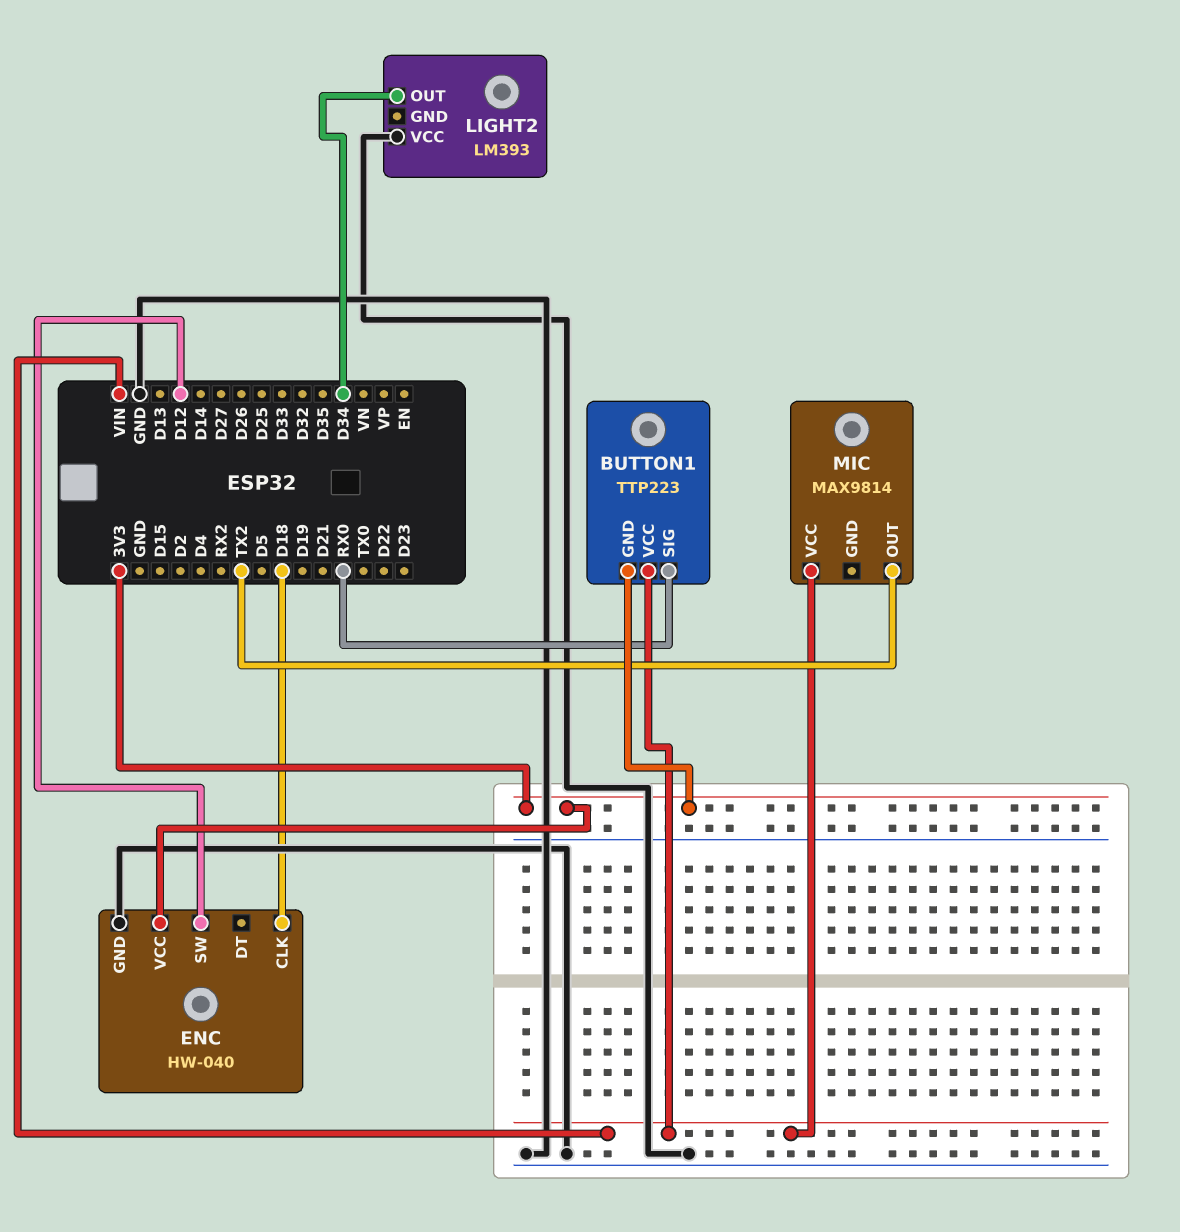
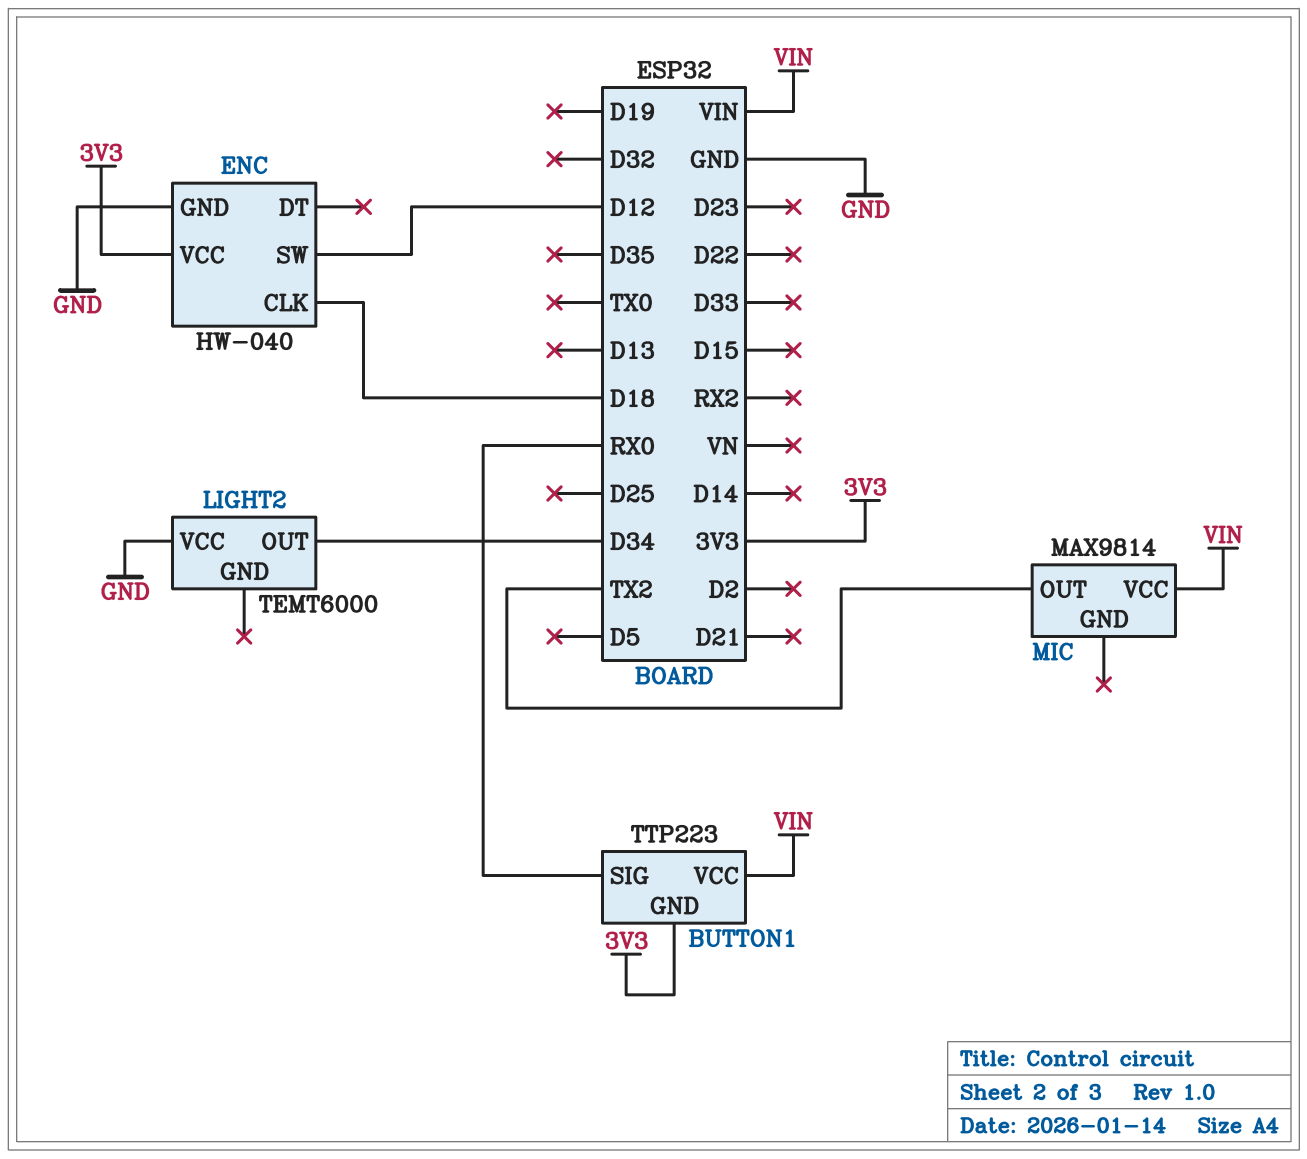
LIGHT2: LM393 -> TEMT6000

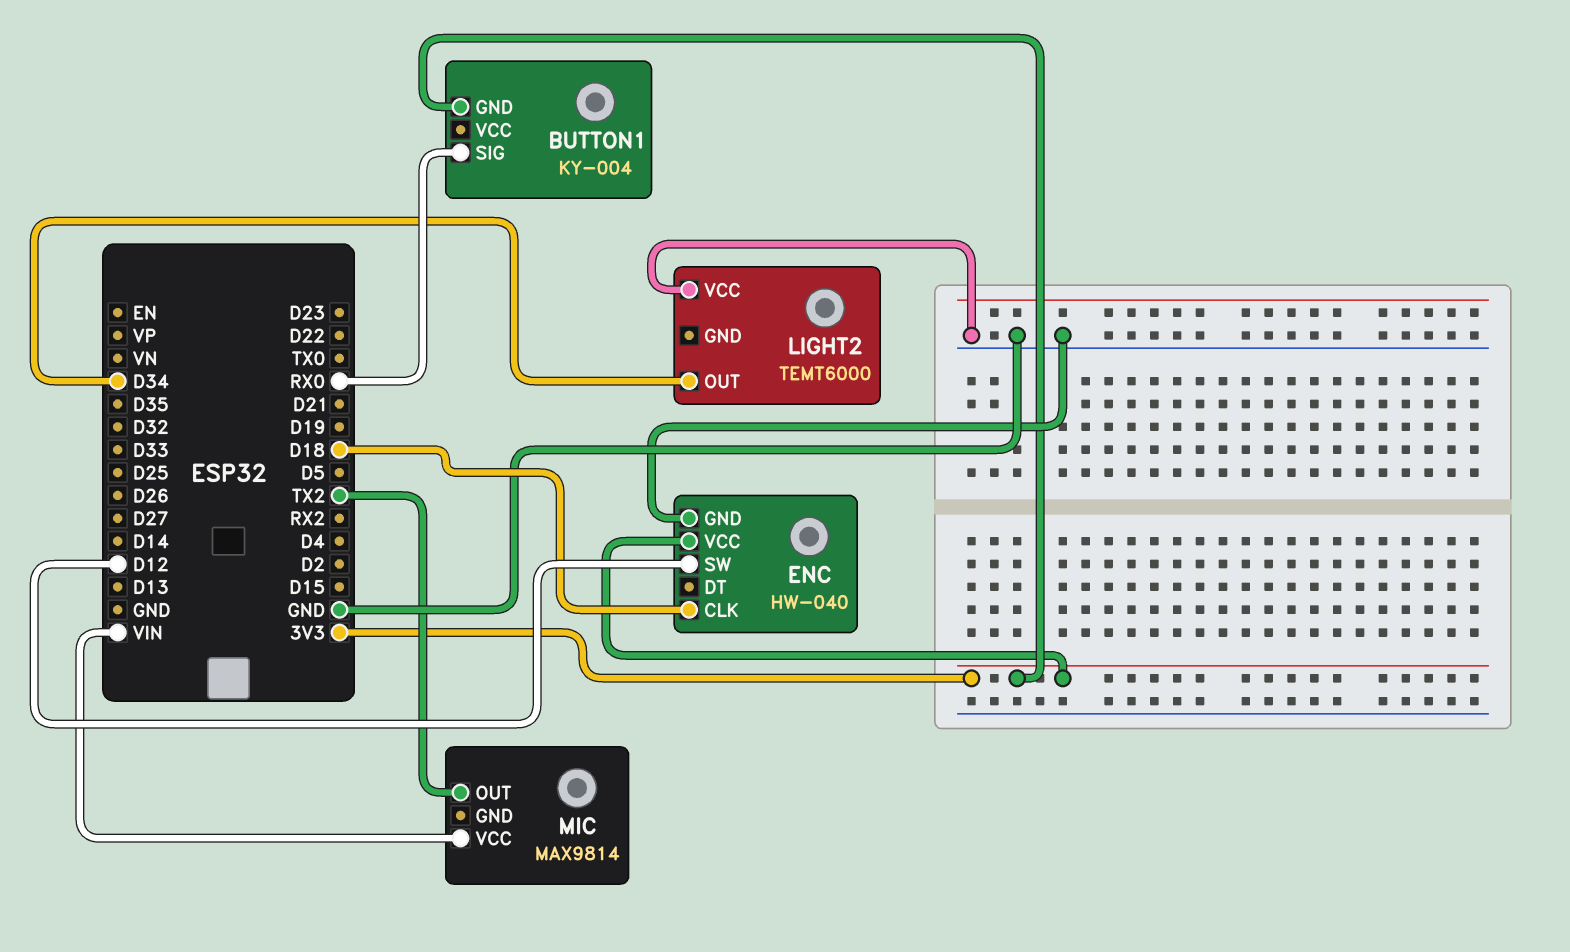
BUTTON1: TTP223 -> KY-004
BUTTON1 pin VCC: VIN -> none

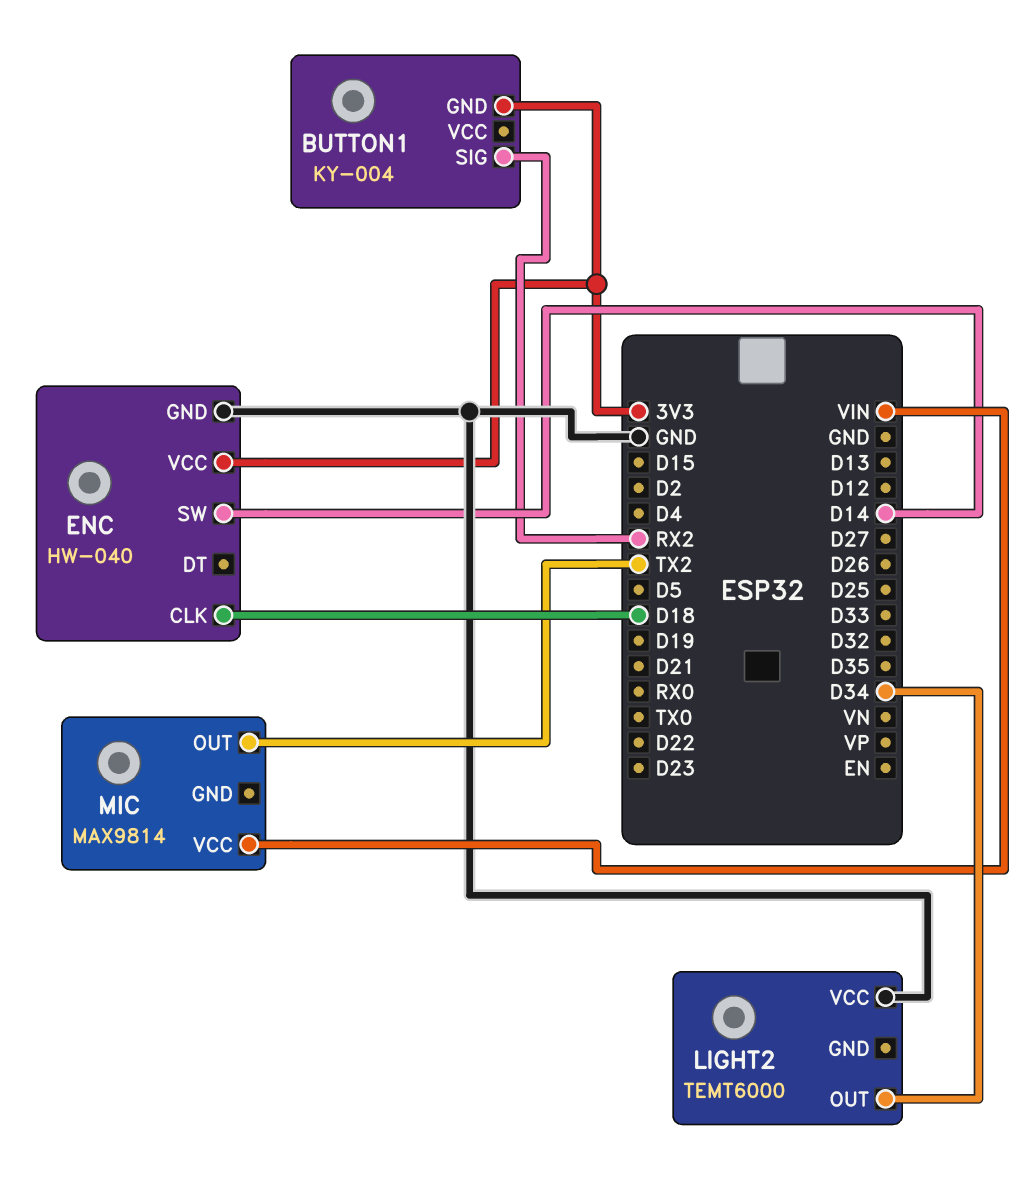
BUTTON1 pin SIG: RX0 -> RX2
ENC pin SW: D12 -> D14

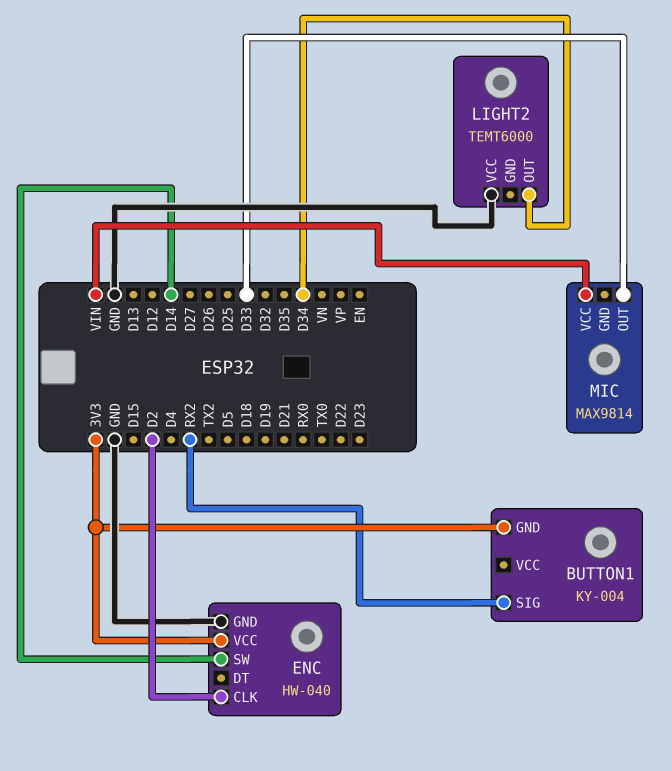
ENC pin CLK: D18 -> D2
MIC pin OUT: TX2 -> D33

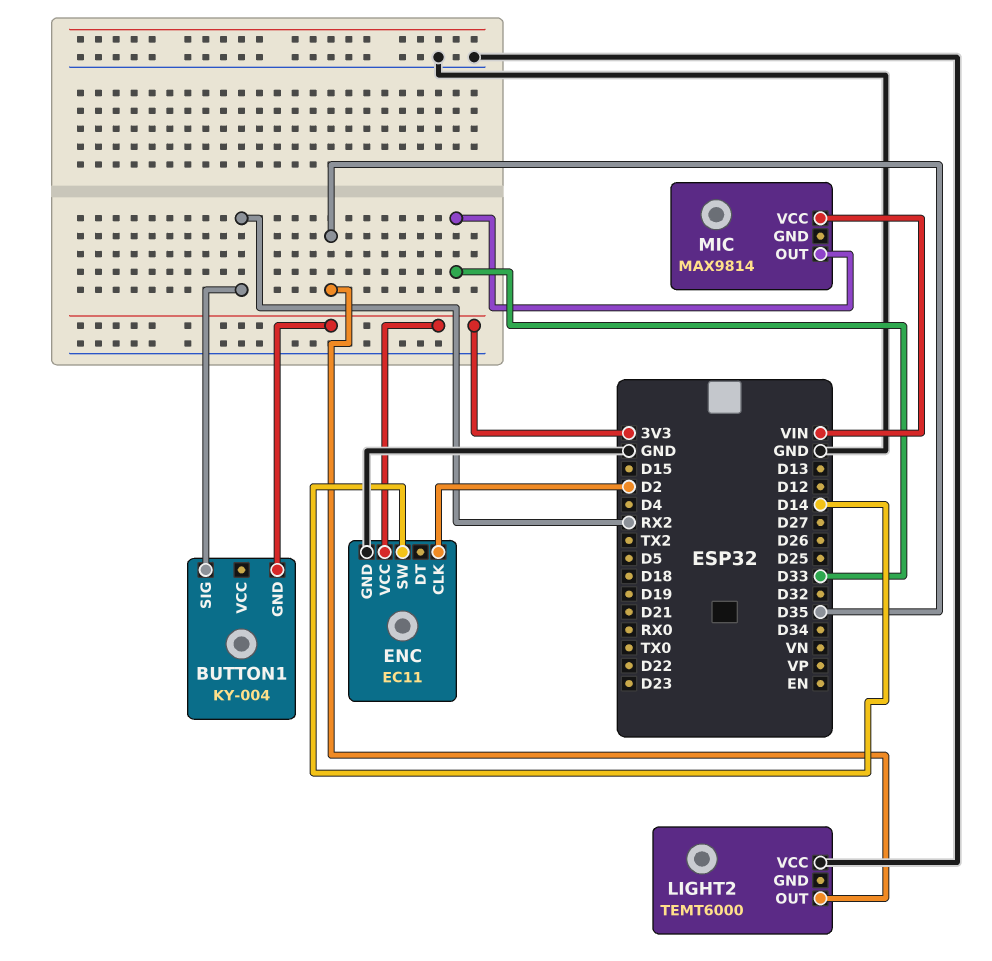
ENC: HW-040 -> EC11
LIGHT2 pin OUT: D34 -> D35

